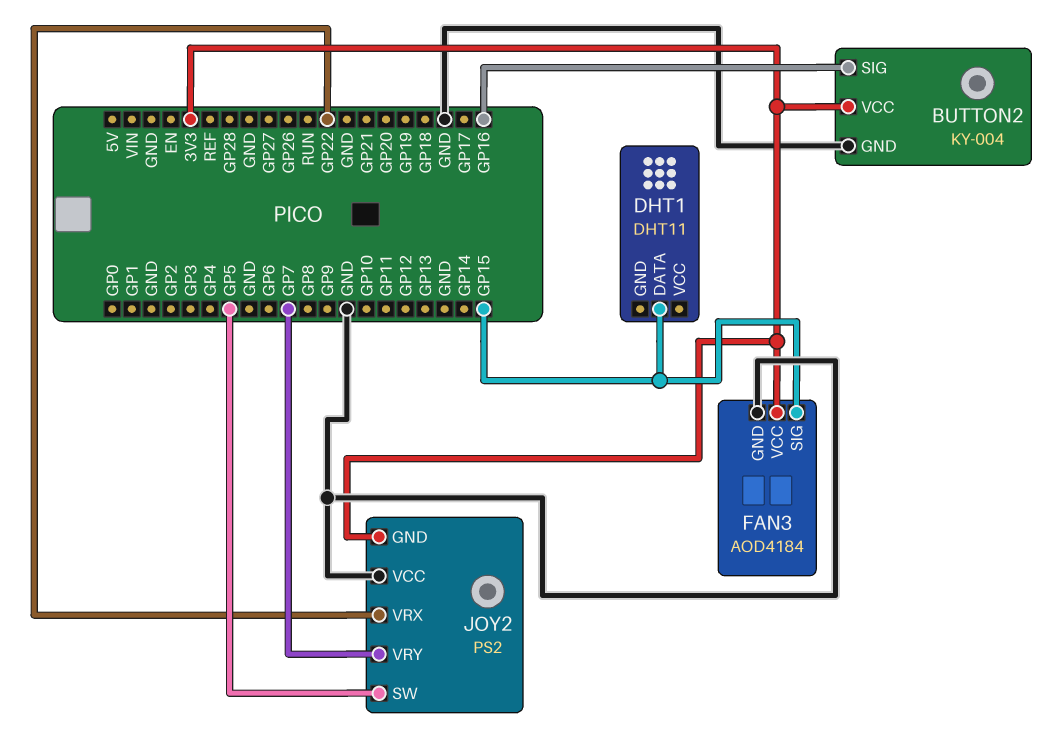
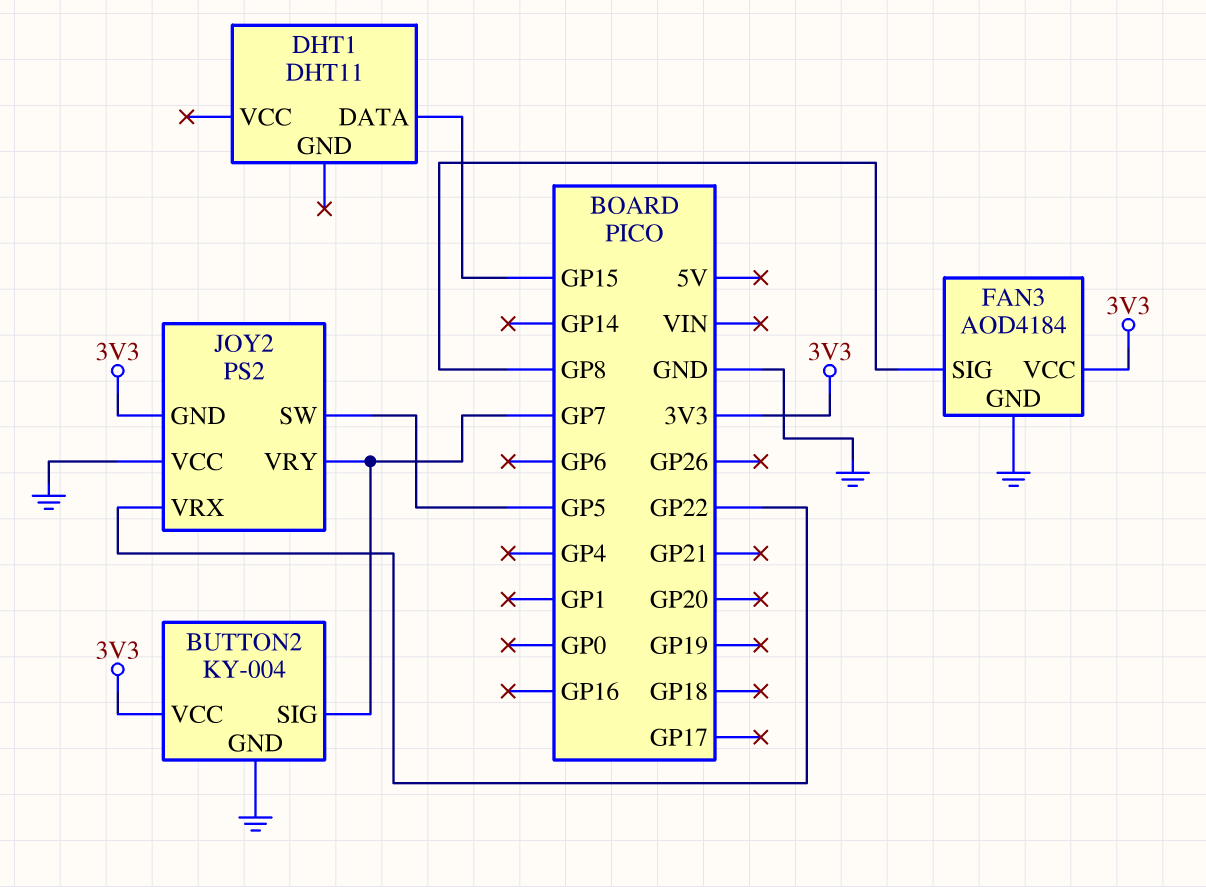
BUTTON2 pin SIG: GP16 -> GP7
FAN3 pin SIG: GP15 -> GP8

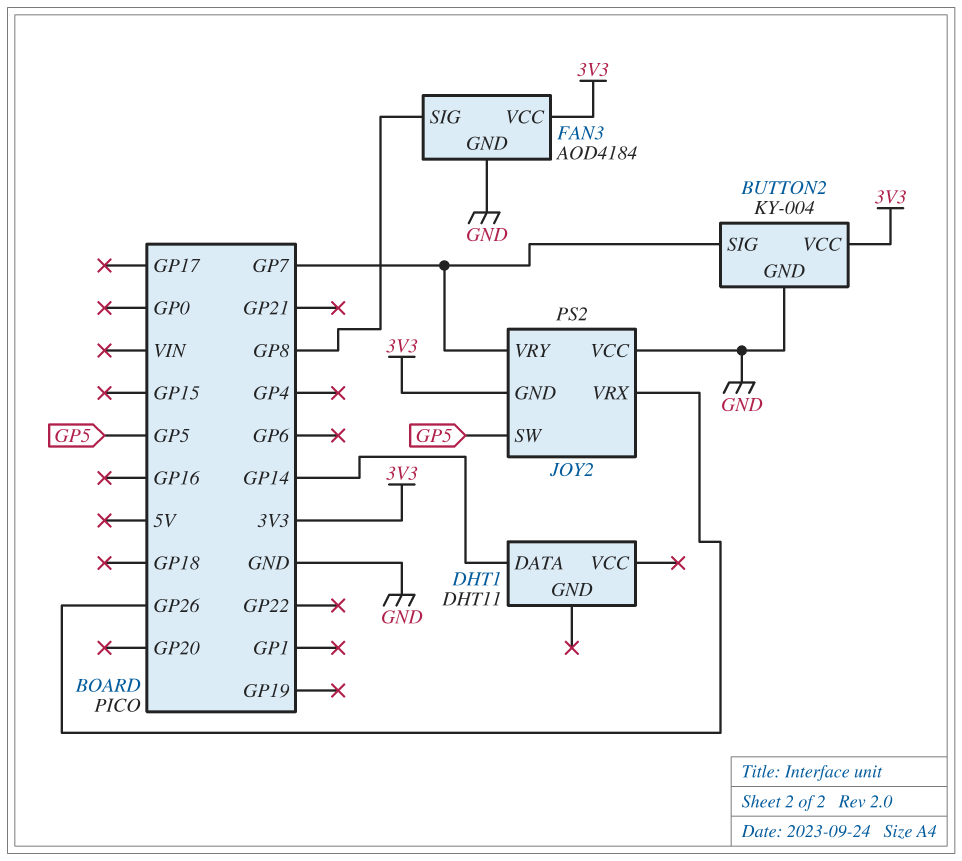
DHT1 pin DATA: GP15 -> GP14
JOY2 pin VRX: GP22 -> GP26

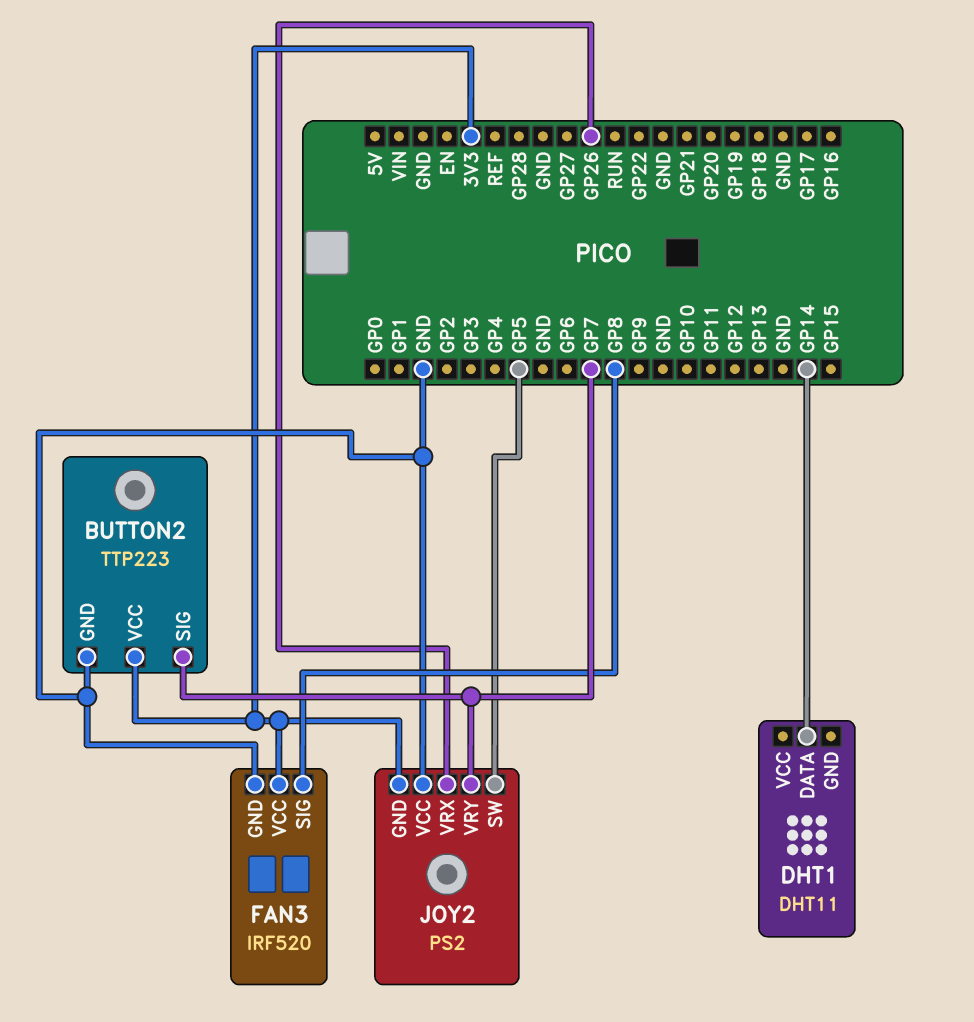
BUTTON2: KY-004 -> TTP223
FAN3: AOD4184 -> IRF520

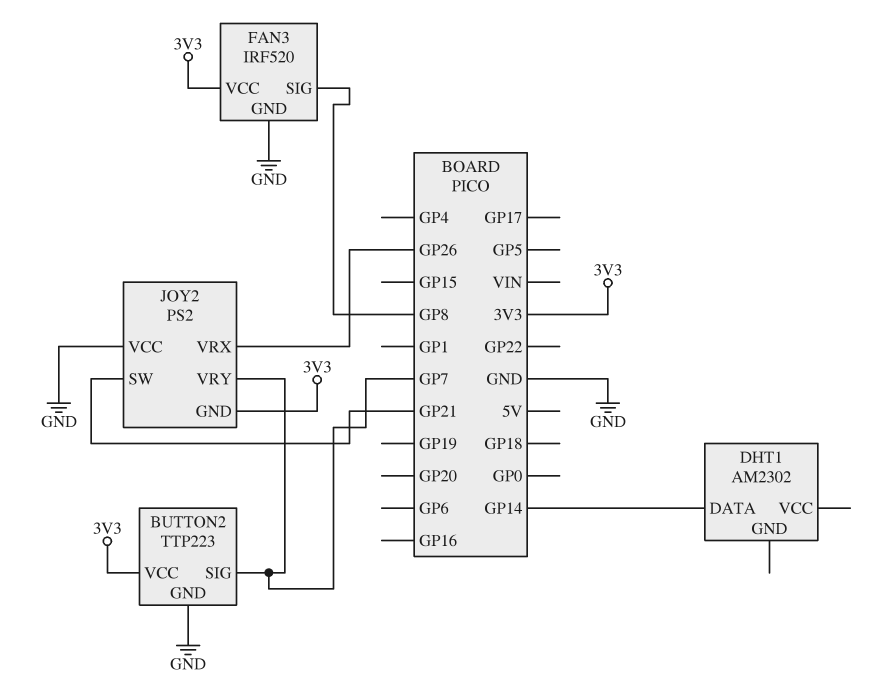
DHT1: DHT11 -> AM2302
JOY2 pin SW: GP5 -> GP21

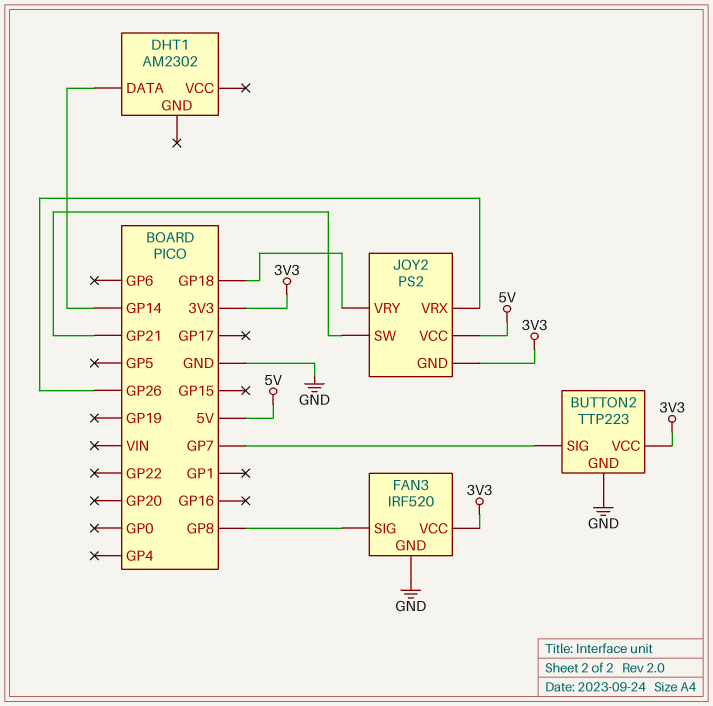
JOY2 pin VCC: GND -> 5V
JOY2 pin VRY: GP7 -> GP18

